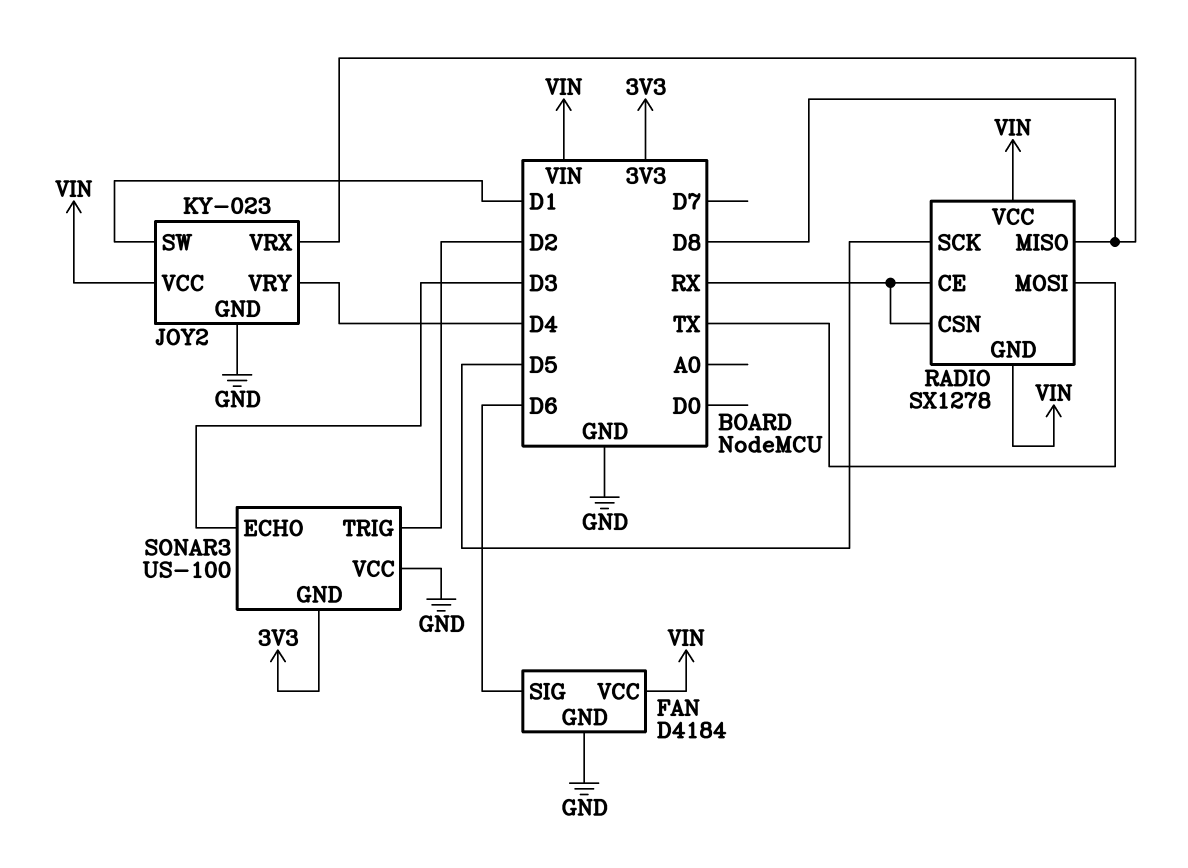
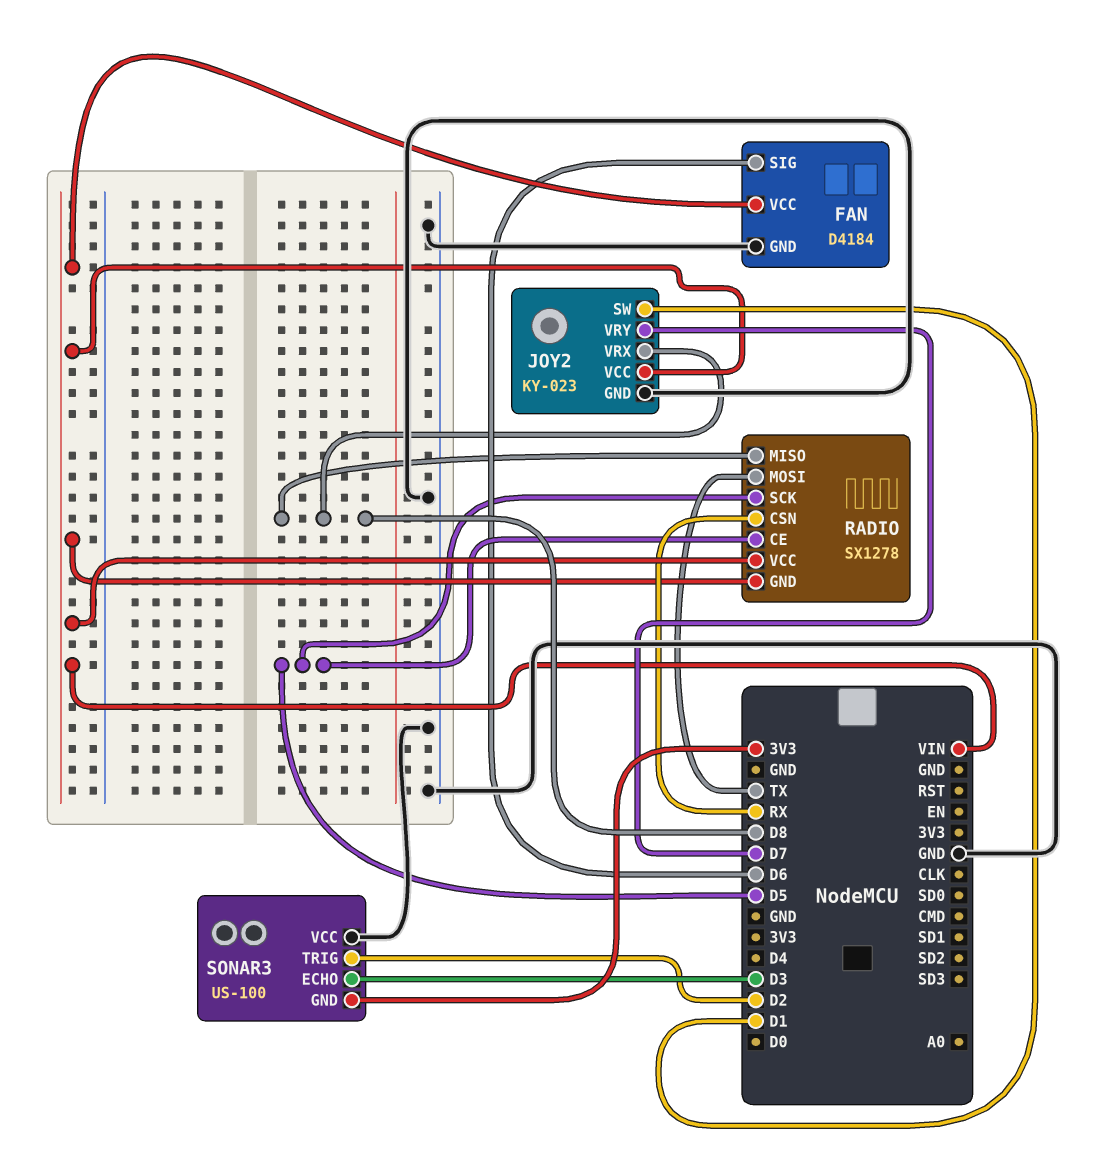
JOY2 pin VRY: D4 -> D7
RADIO pin CE: RX -> D5

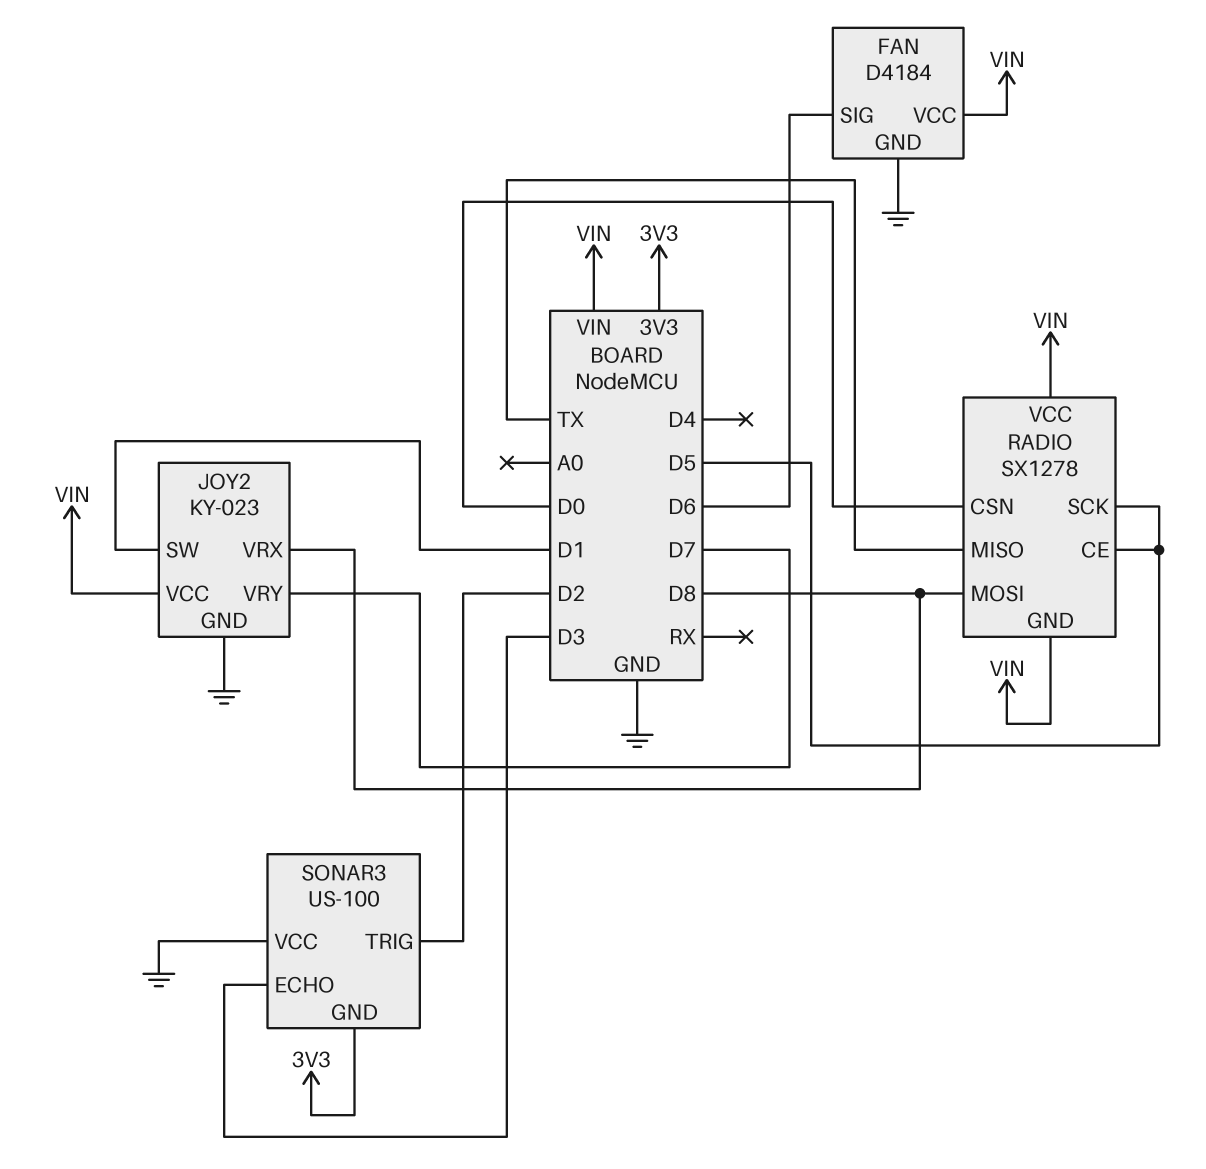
RADIO pin CSN: RX -> D0
RADIO pin MISO: D8 -> TX
RADIO pin MOSI: TX -> D8

